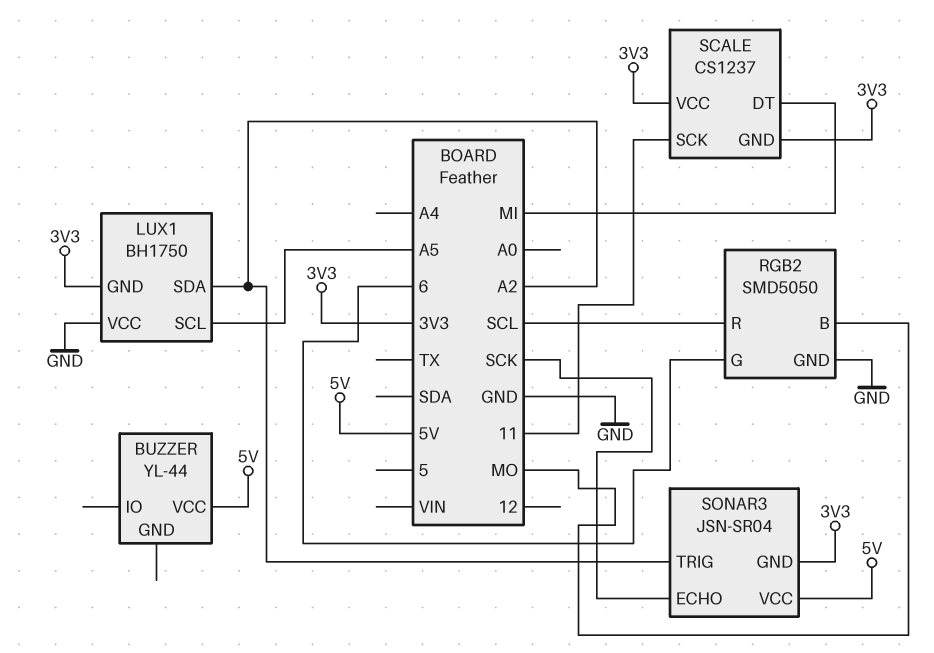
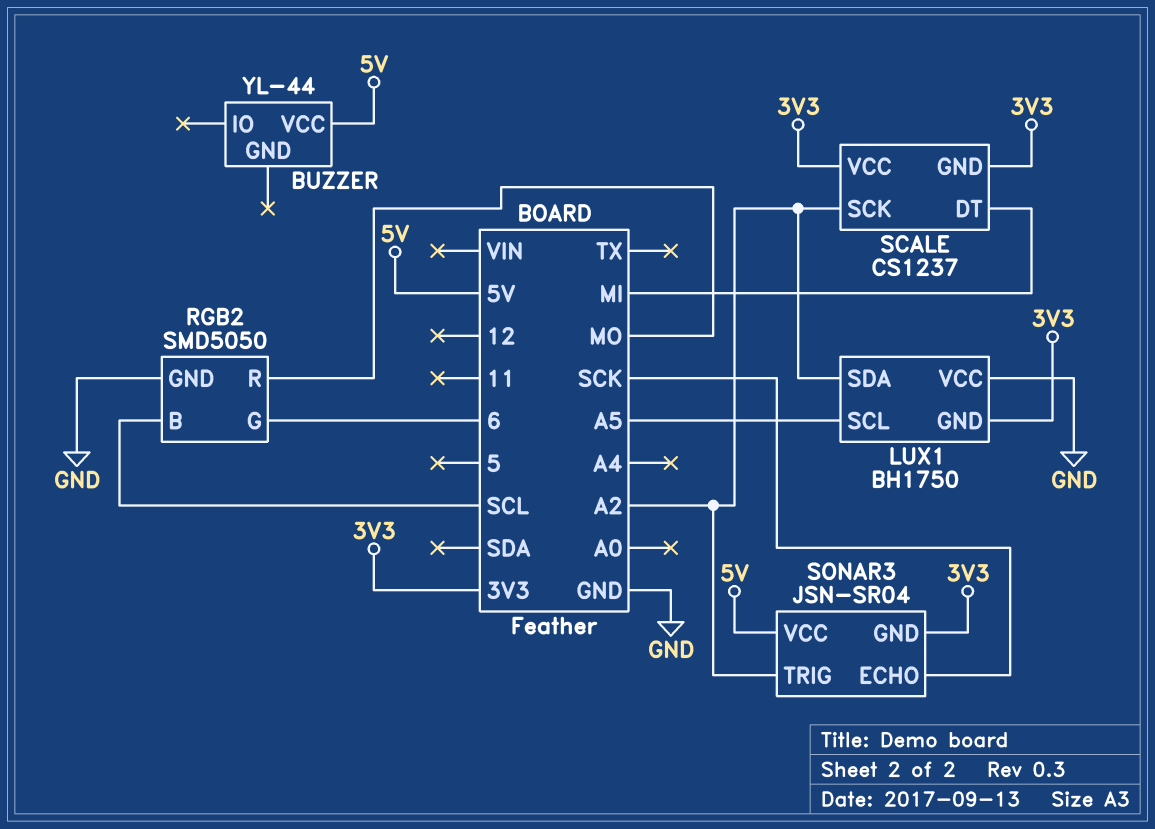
RGB2 pin B: MO -> SCL
RGB2 pin R: SCL -> MO
SCALE pin SCK: 11 -> A2

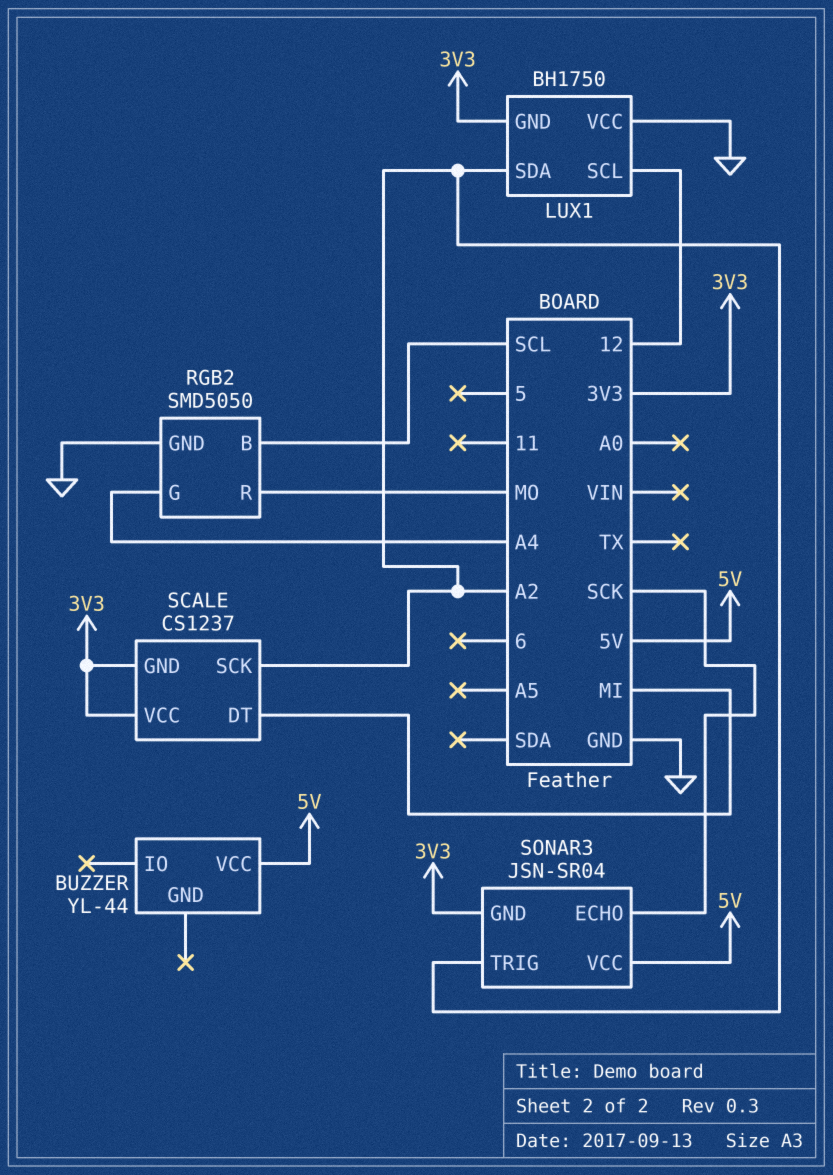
LUX1 pin SCL: A5 -> 12
RGB2 pin G: 6 -> A4

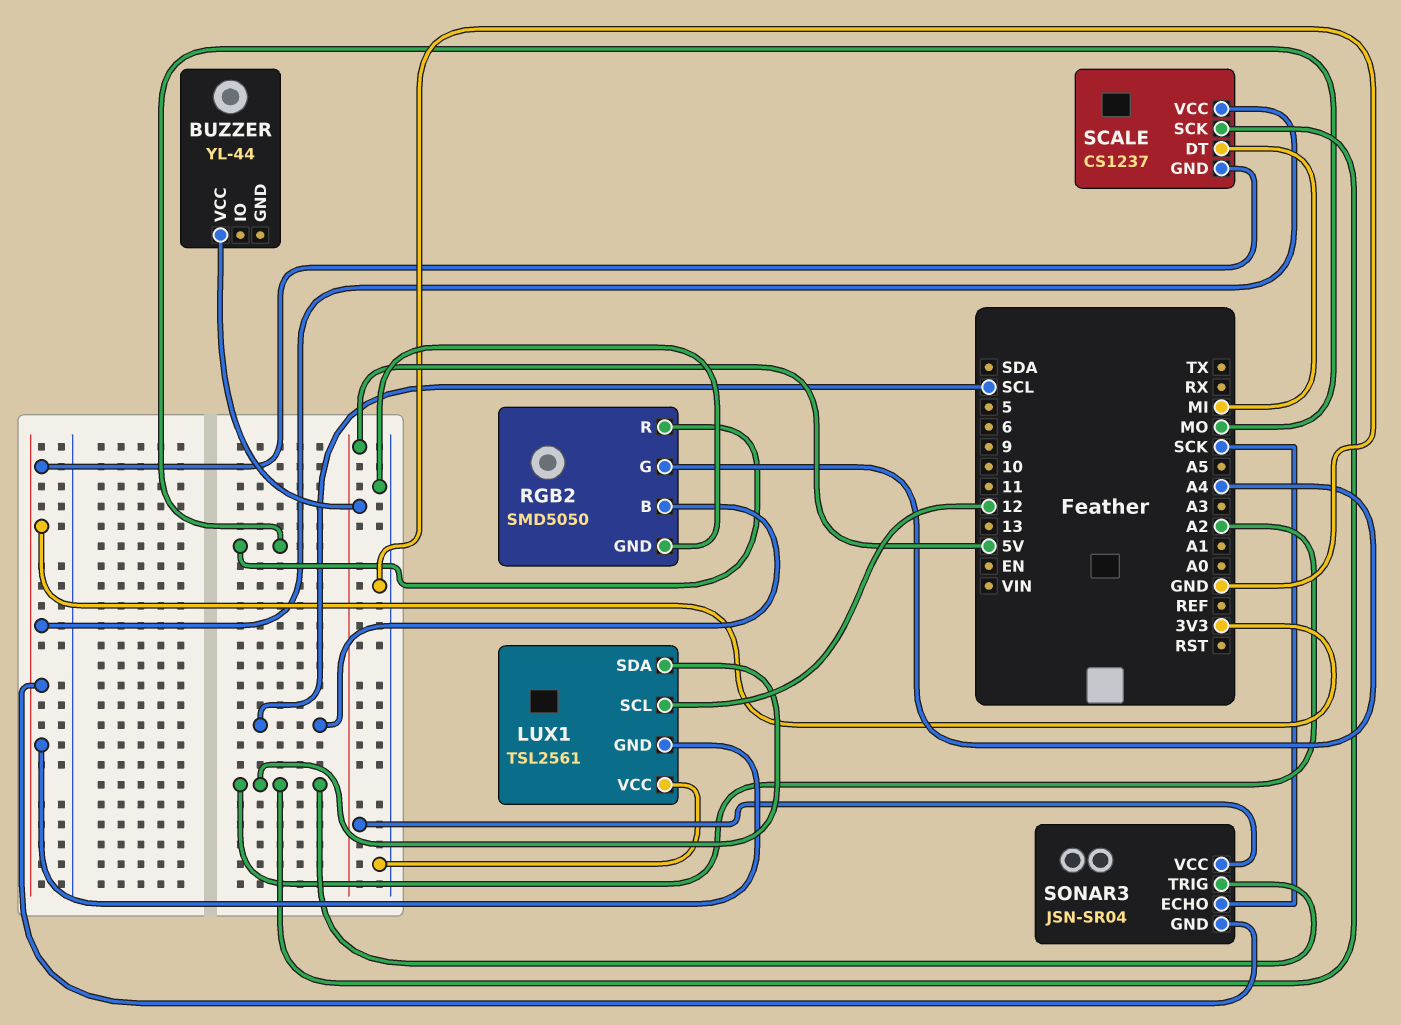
LUX1: BH1750 -> TSL2561

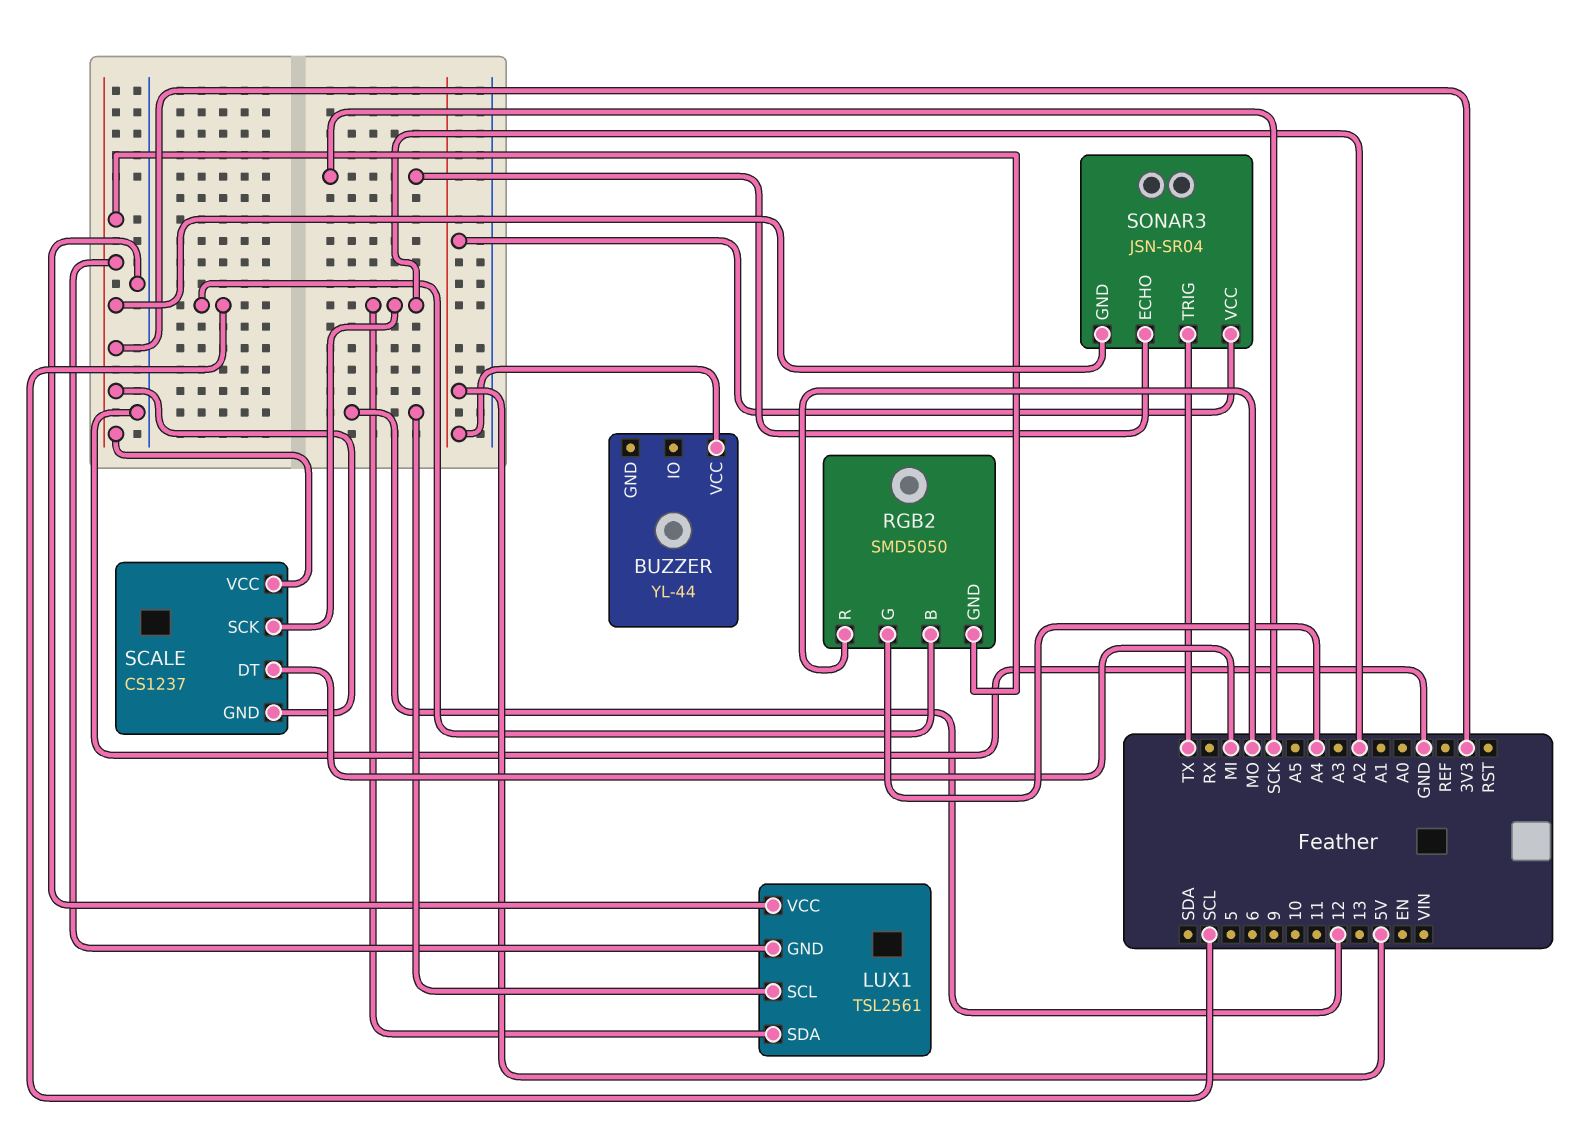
RGB2 pin GND: GND -> 3V3
SONAR3 pin TRIG: A2 -> TX

